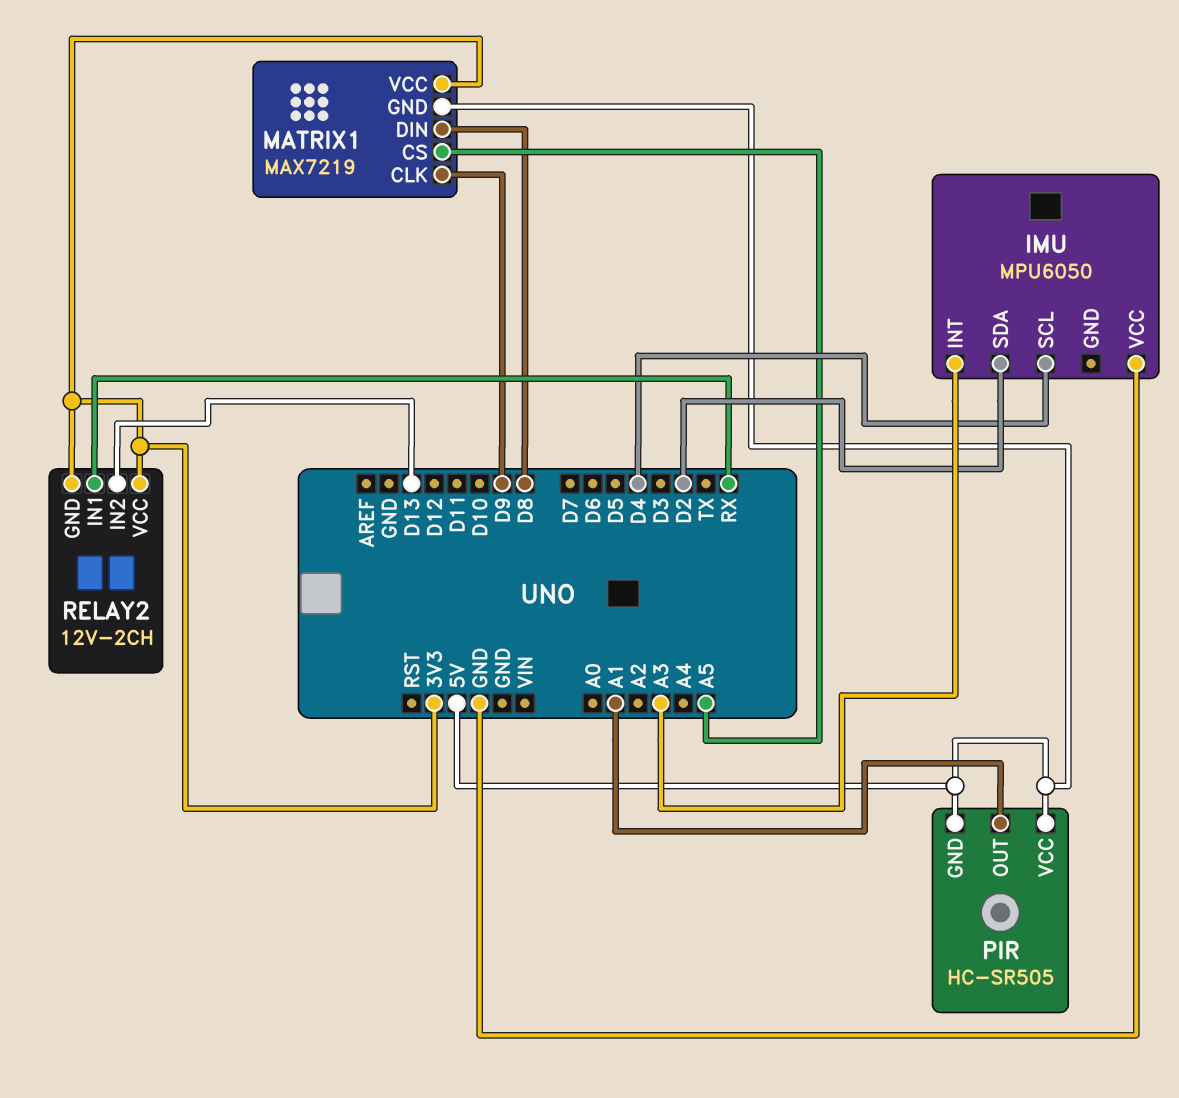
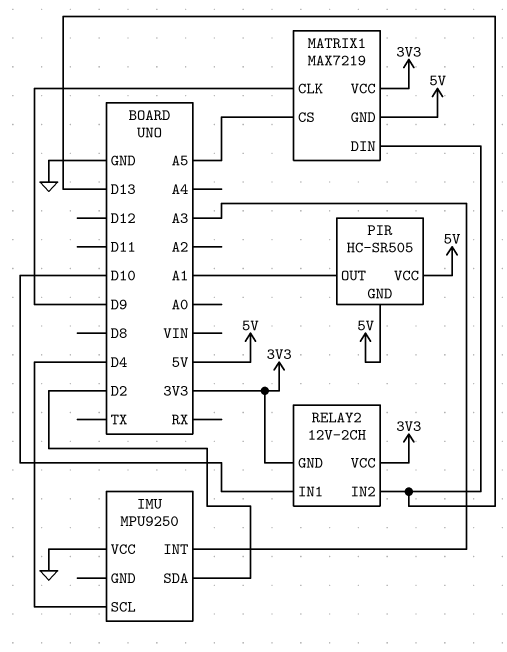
IMU: MPU6050 -> MPU9250
MATRIX1 pin DIN: D8 -> D13
RELAY2 pin IN1: RX -> D10

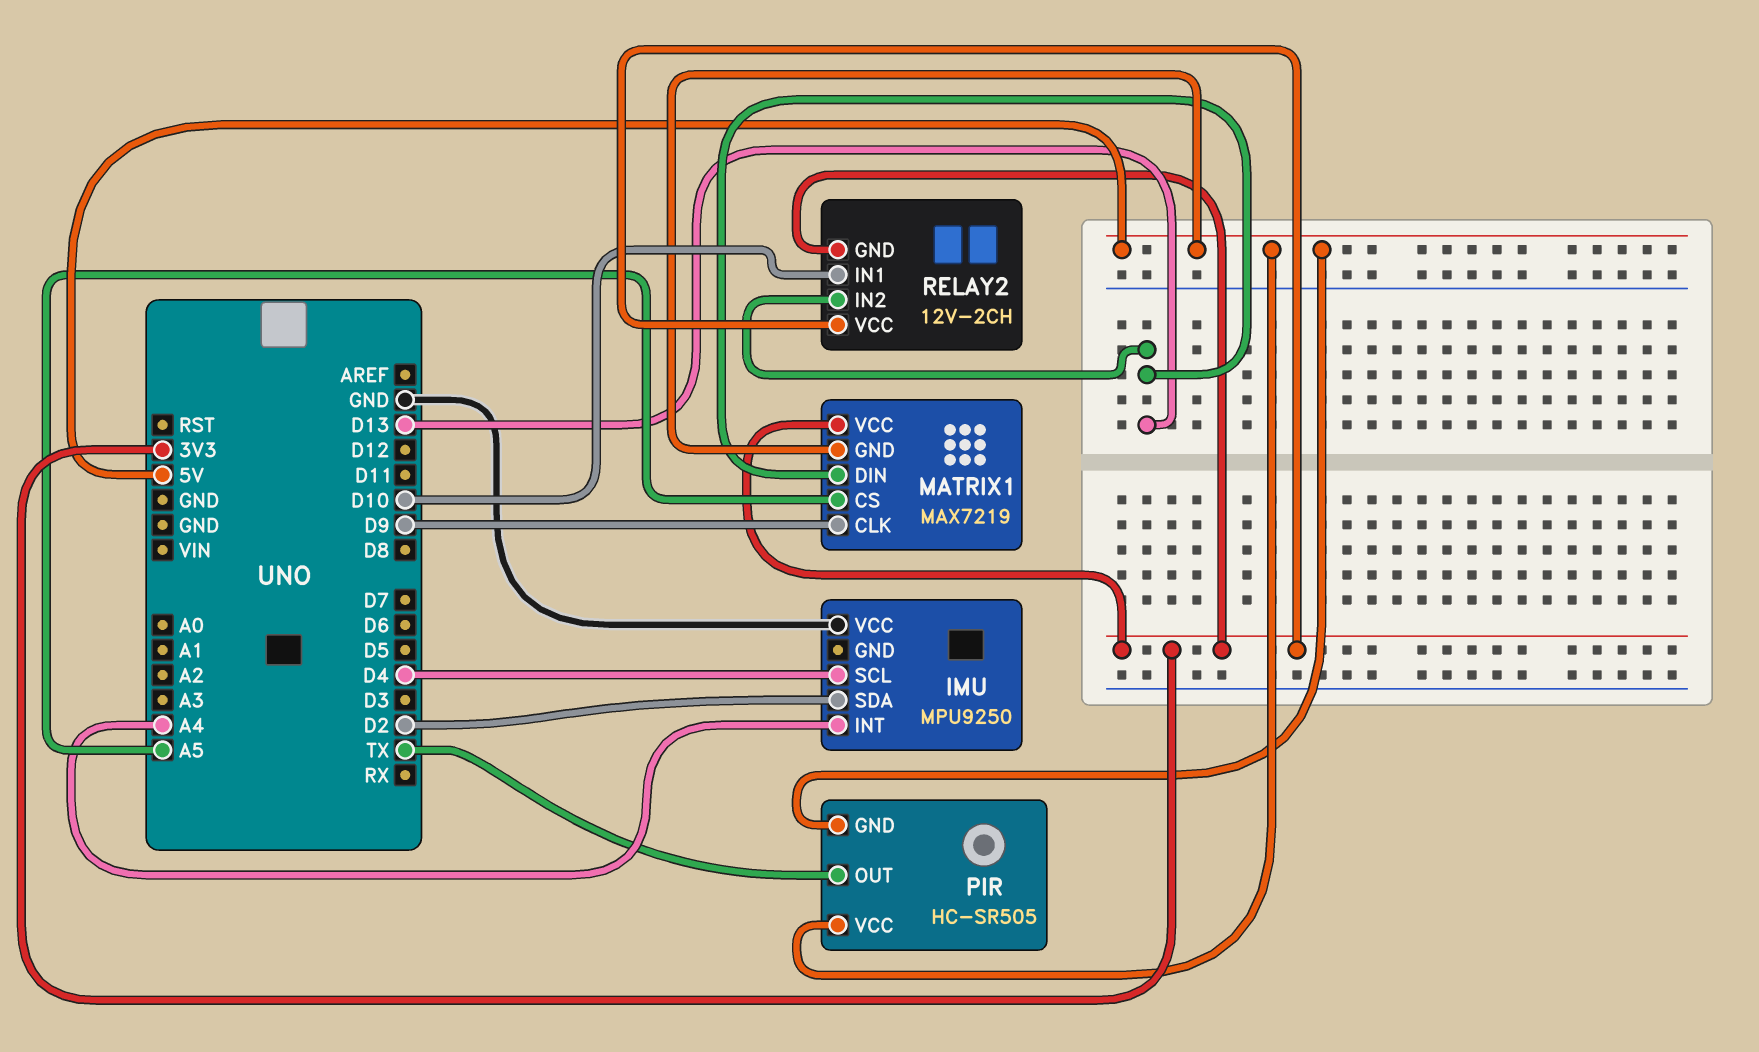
IMU pin INT: A3 -> A4
PIR pin OUT: A1 -> TX

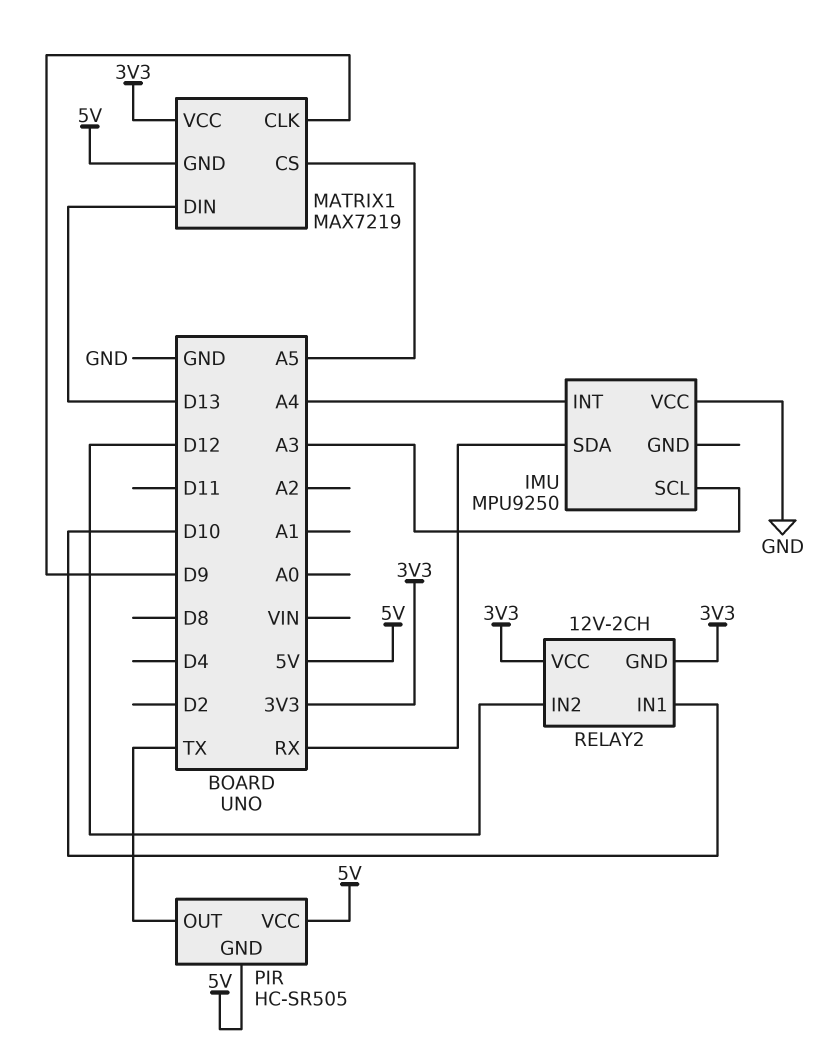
IMU pin SCL: D4 -> A3
IMU pin SDA: D2 -> RX
RELAY2 pin IN2: D13 -> D12

